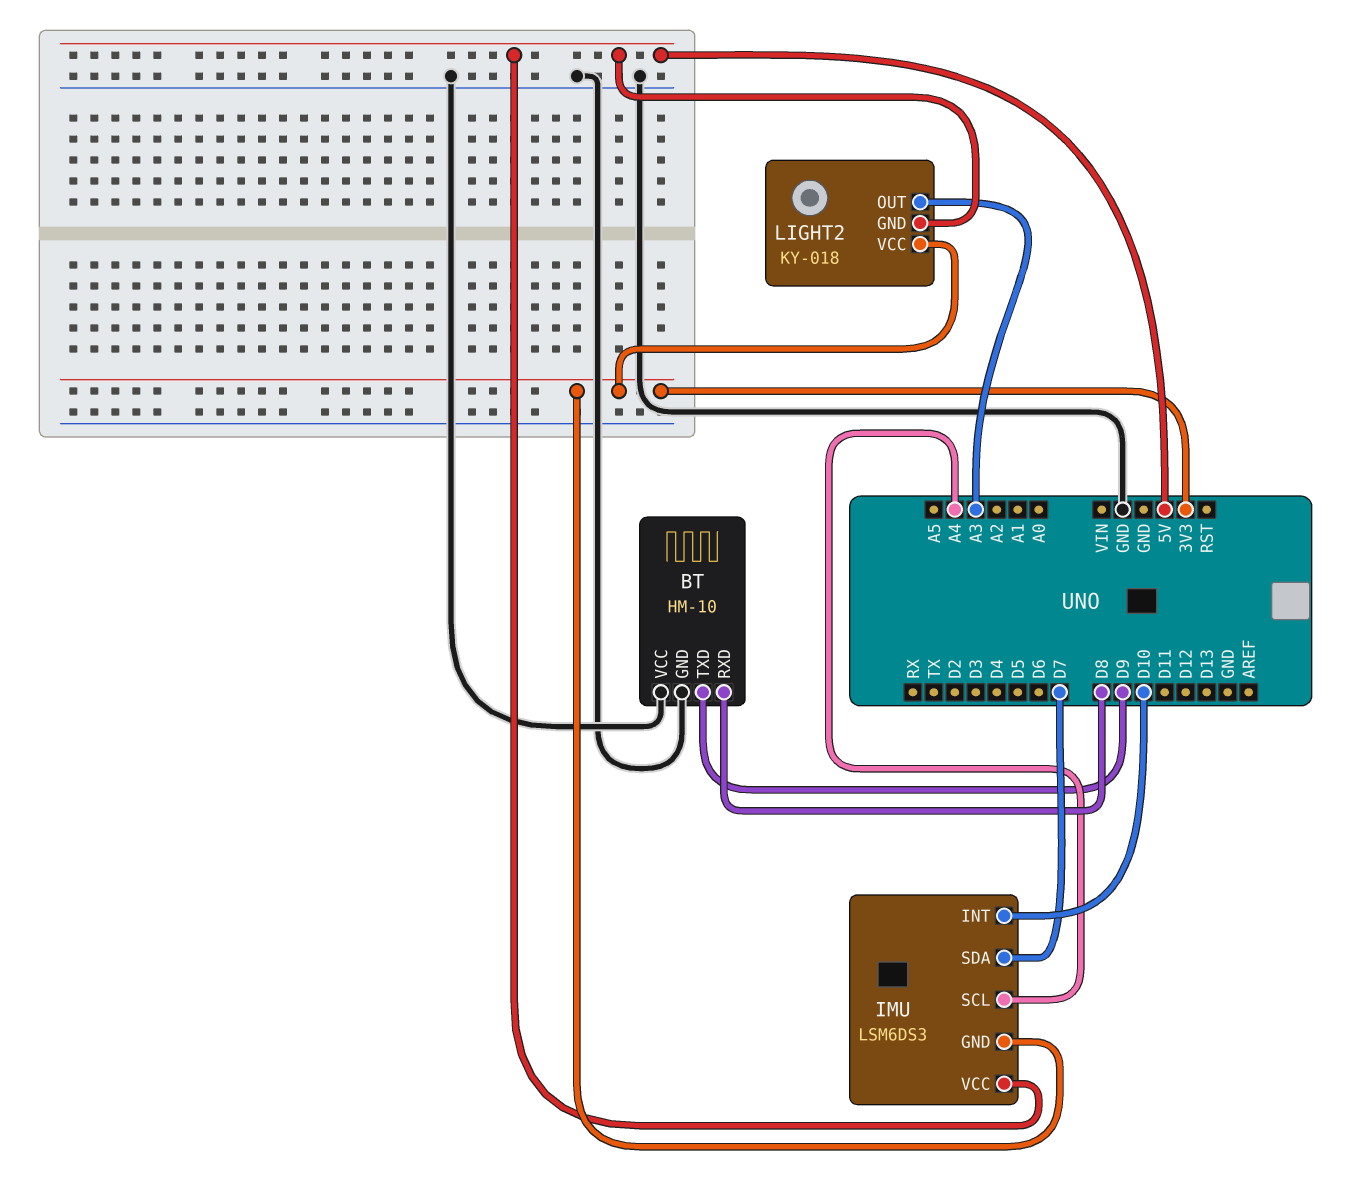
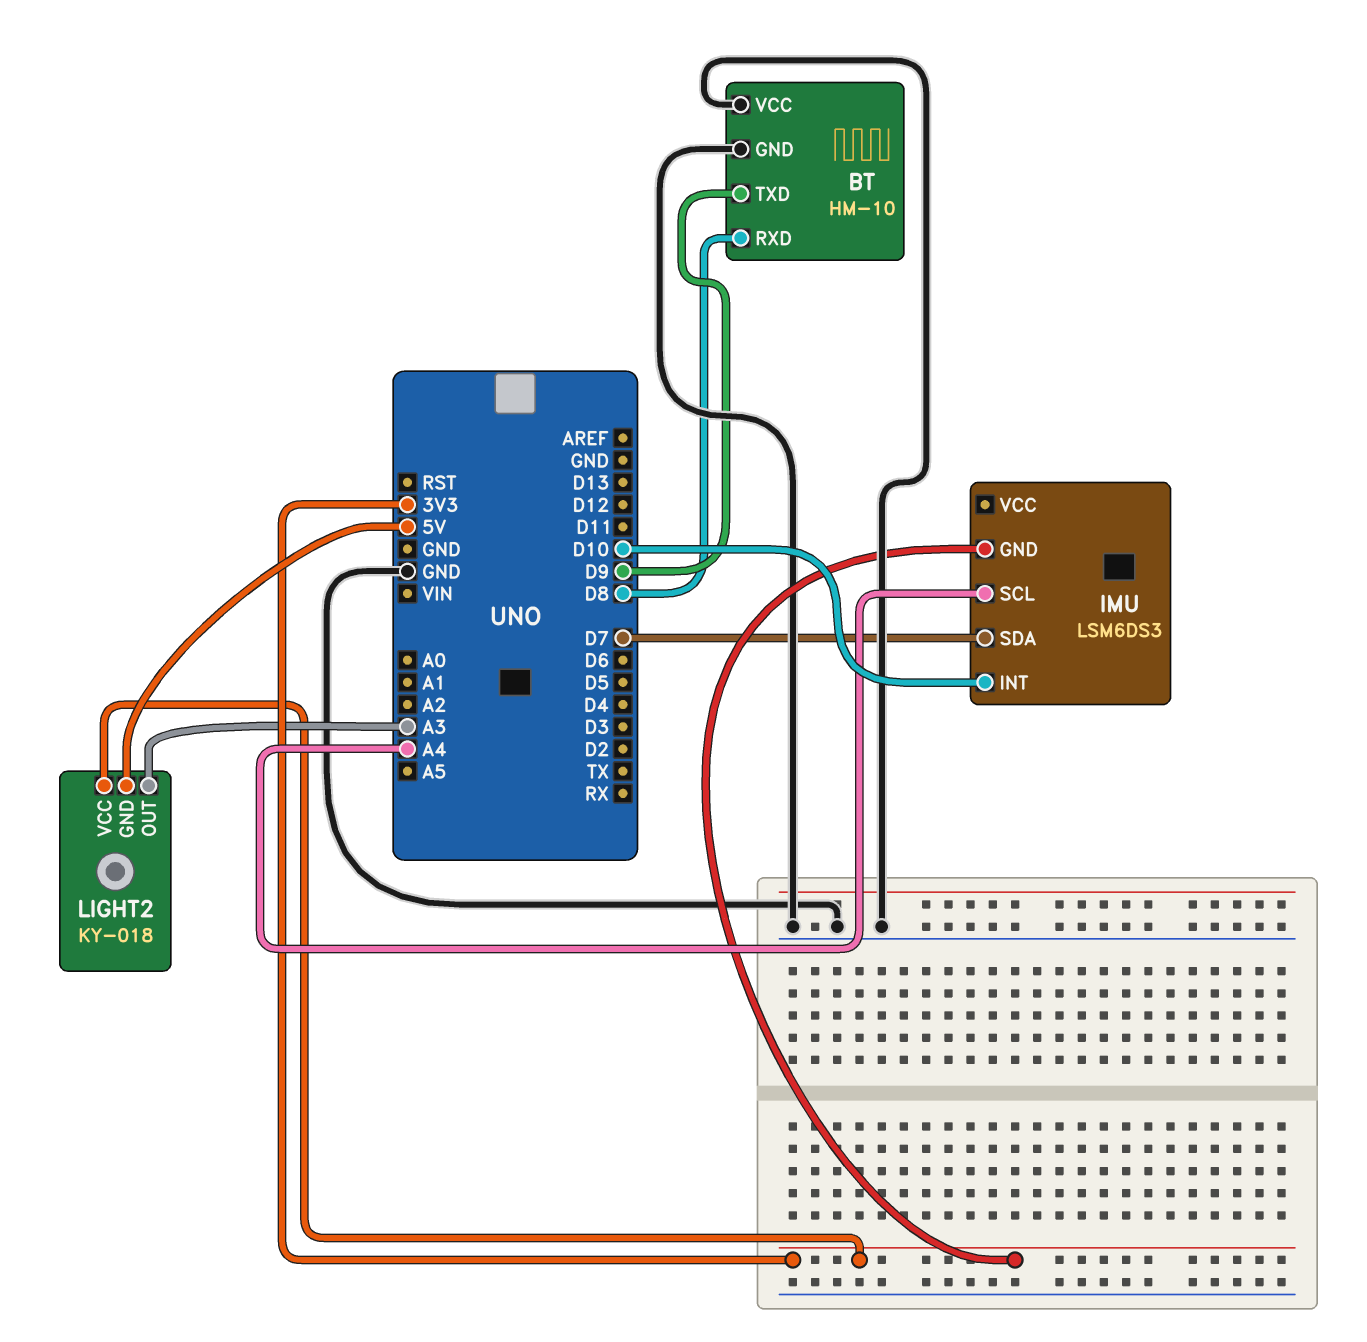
IMU pin VCC: 5V -> none

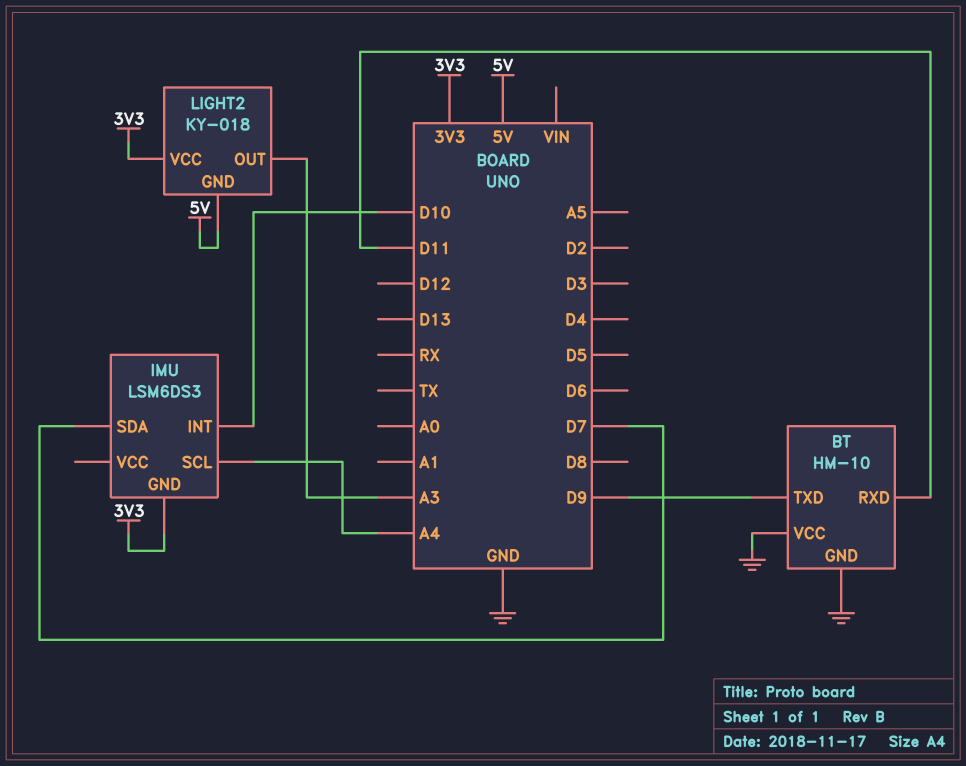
BT pin RXD: D8 -> D11

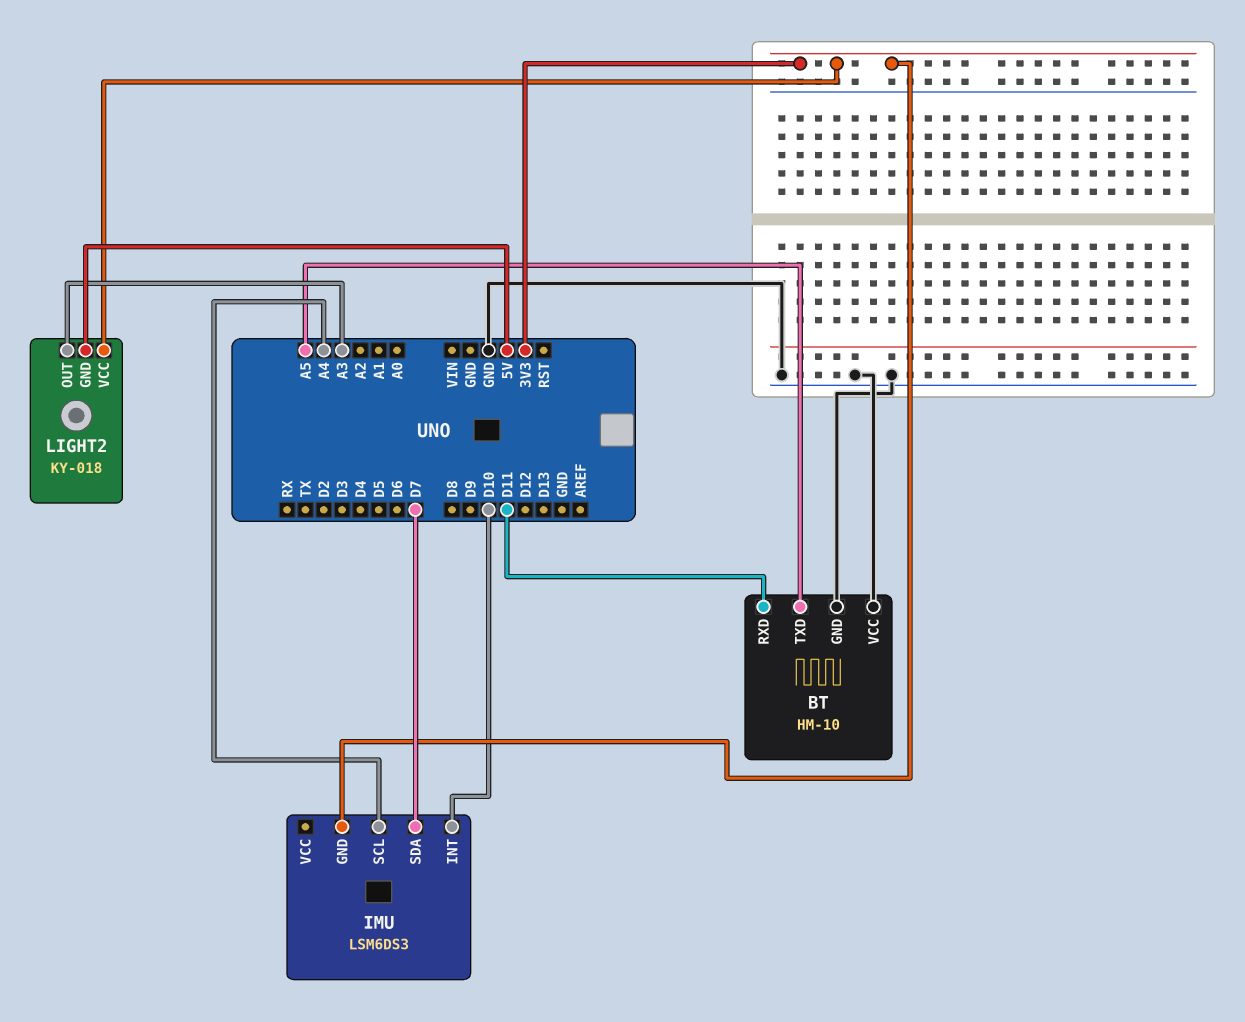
BT pin TXD: D9 -> A5

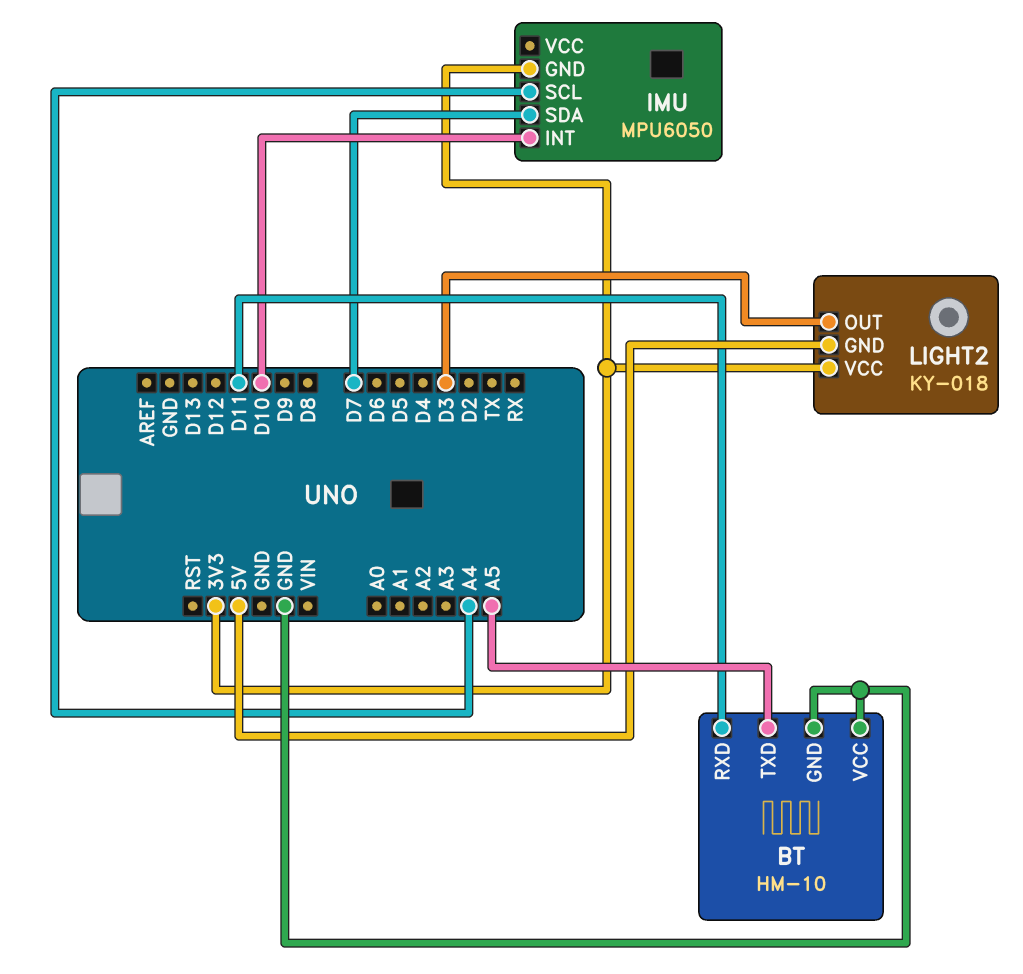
IMU: LSM6DS3 -> MPU6050
LIGHT2 pin OUT: A3 -> D3

